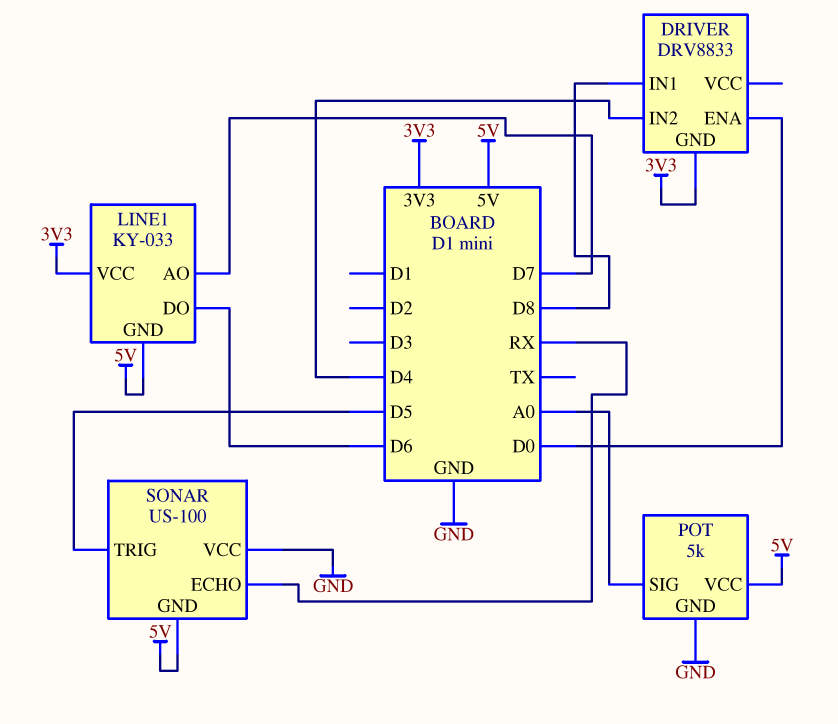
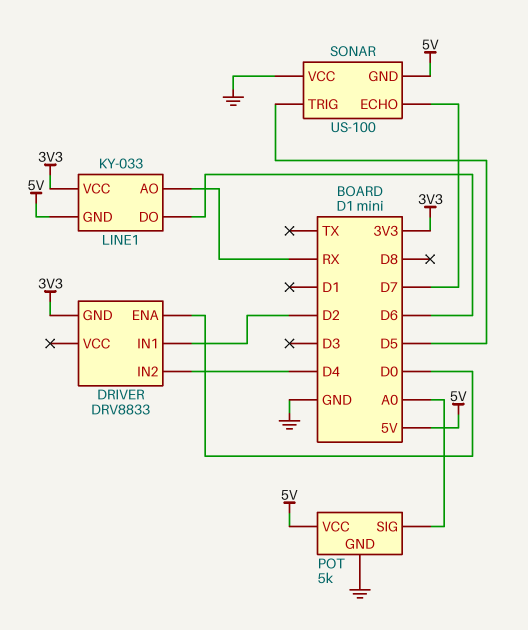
DRIVER pin IN1: D8 -> D2
LINE1 pin AO: D7 -> RX
SONAR pin ECHO: RX -> D7

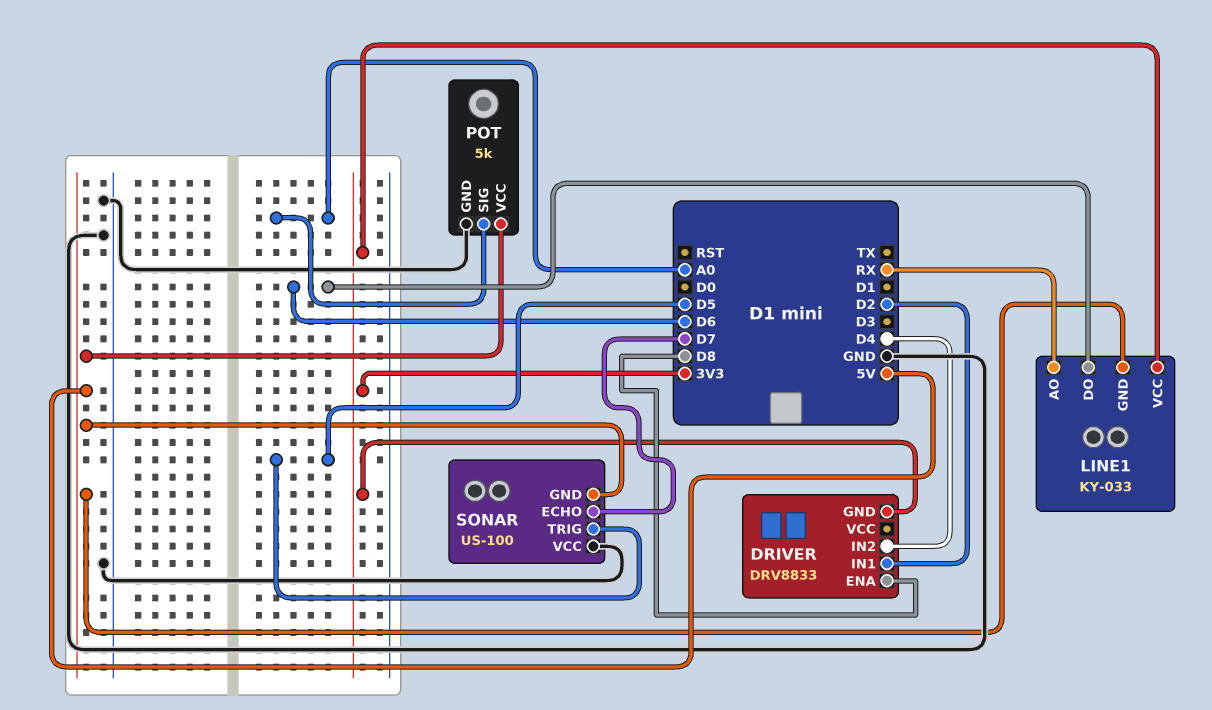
DRIVER pin ENA: D0 -> D8

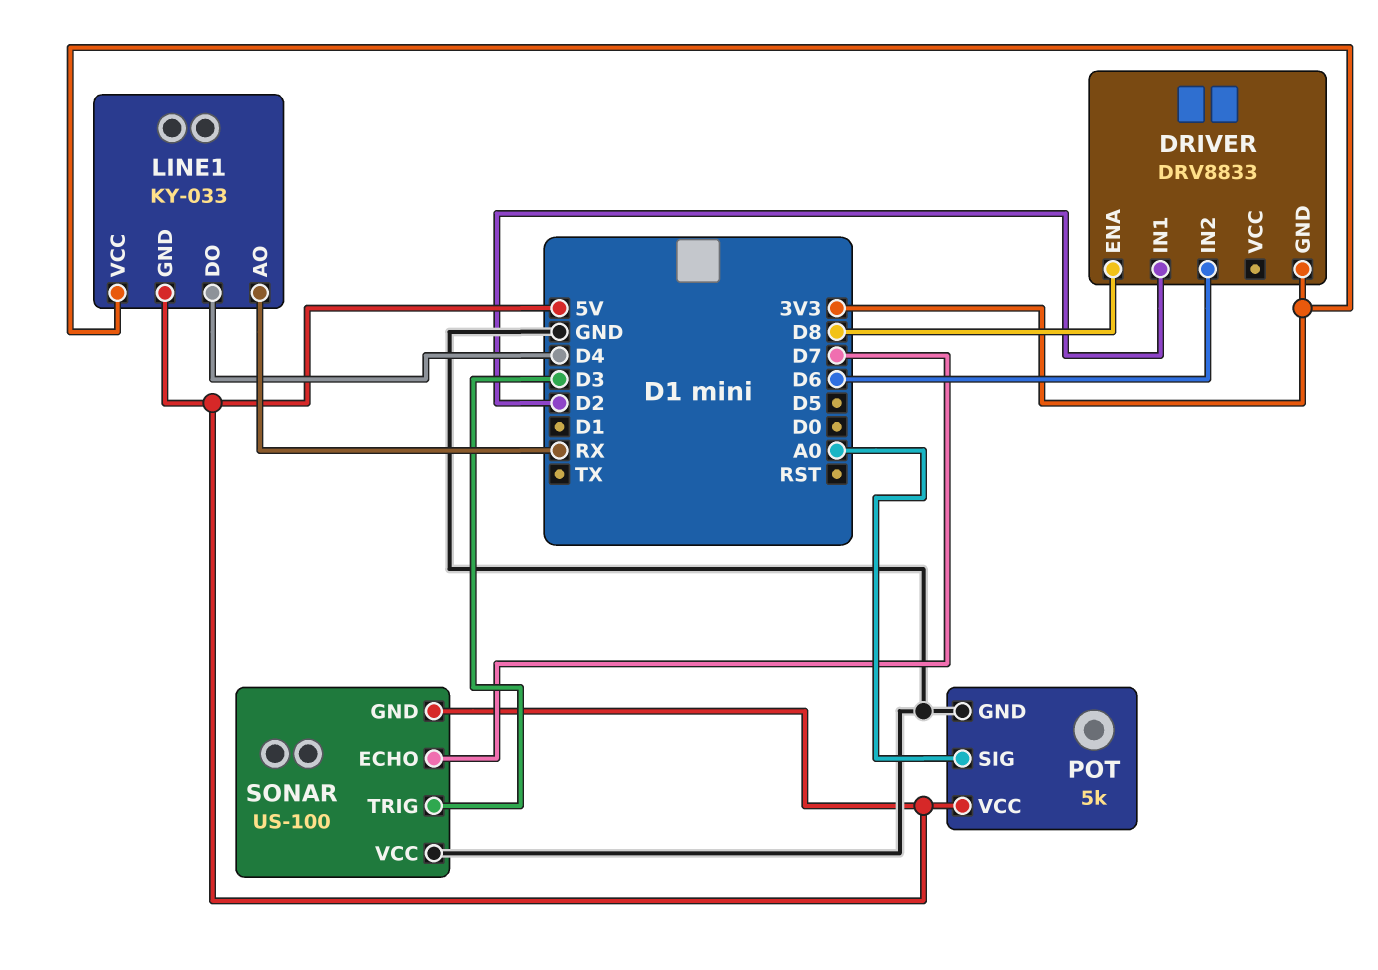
DRIVER pin IN2: D4 -> D6
LINE1 pin DO: D6 -> D4
SONAR pin TRIG: D5 -> D3

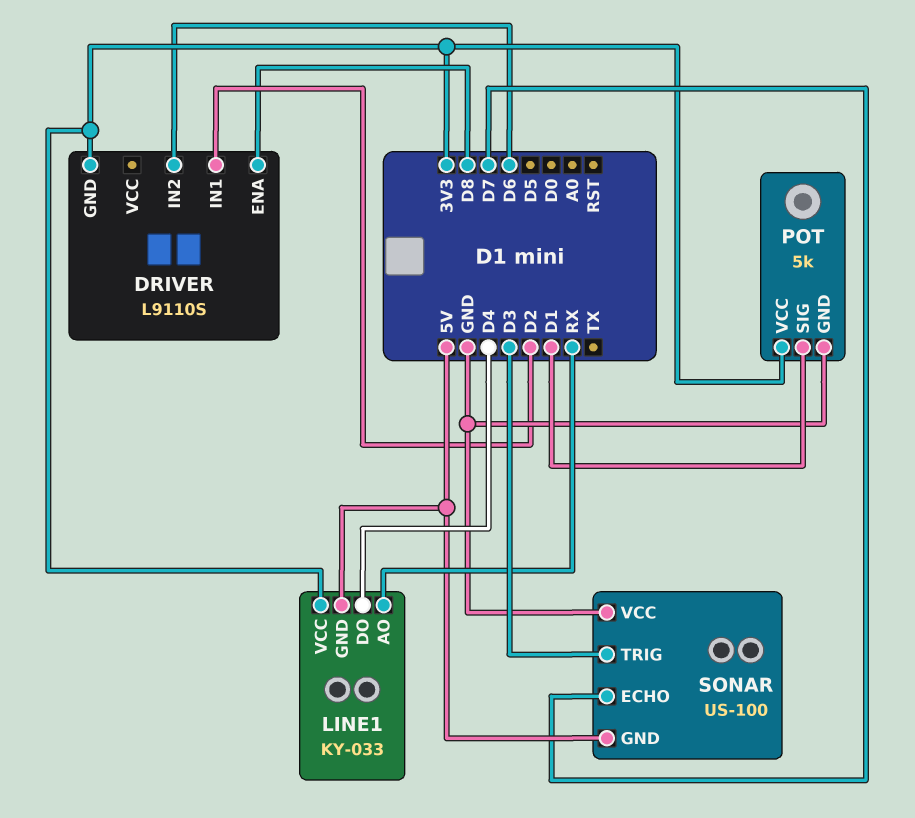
DRIVER: DRV8833 -> L9110S
POT pin SIG: A0 -> D1
POT pin VCC: 5V -> 3V3

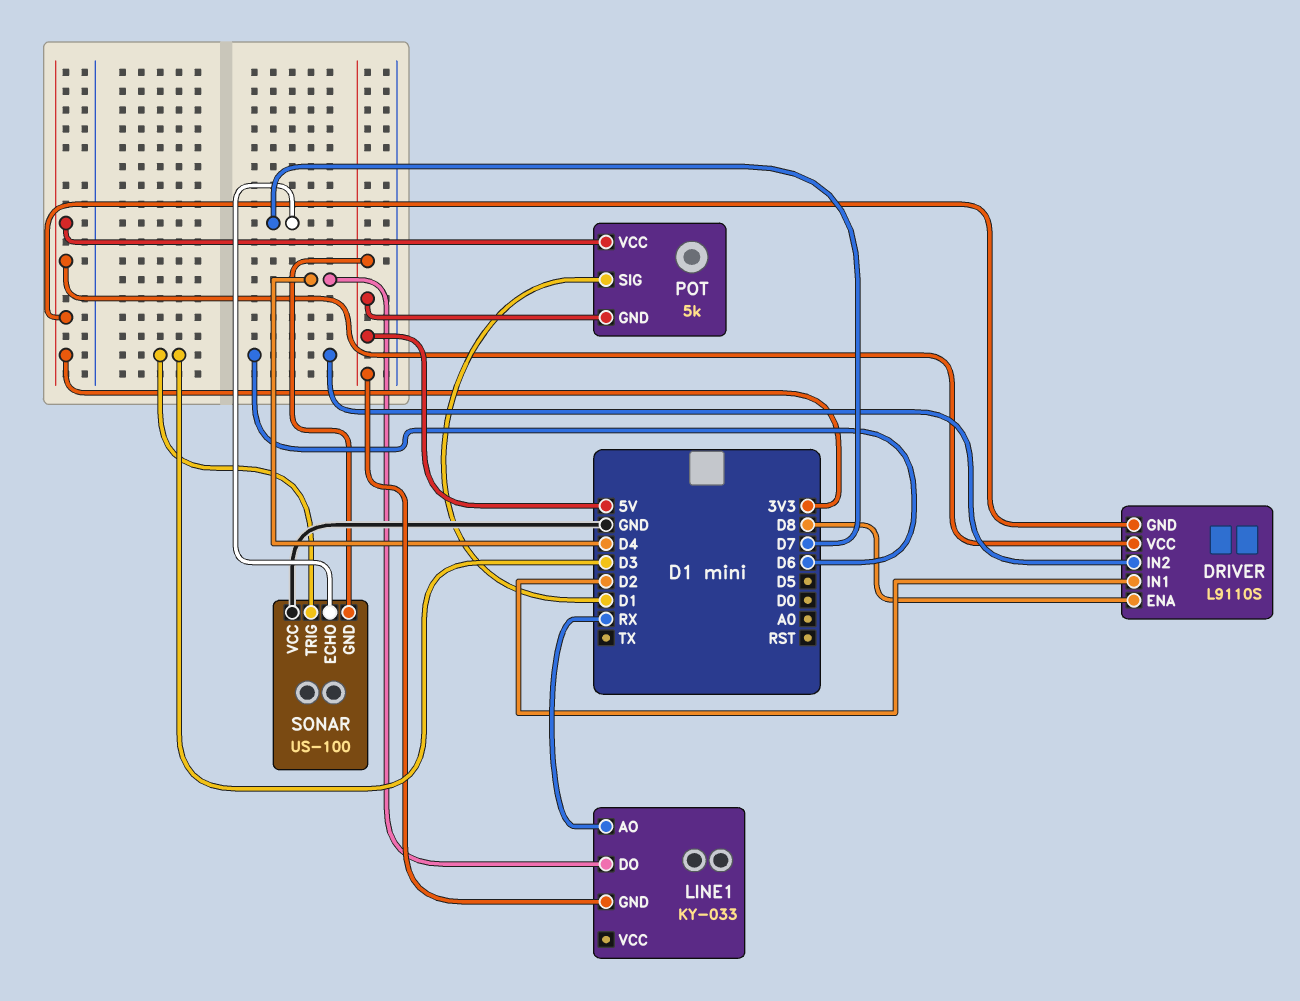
DRIVER pin VCC: none -> 3V3
LINE1 pin VCC: 3V3 -> none
POT pin GND: GND -> 5V

